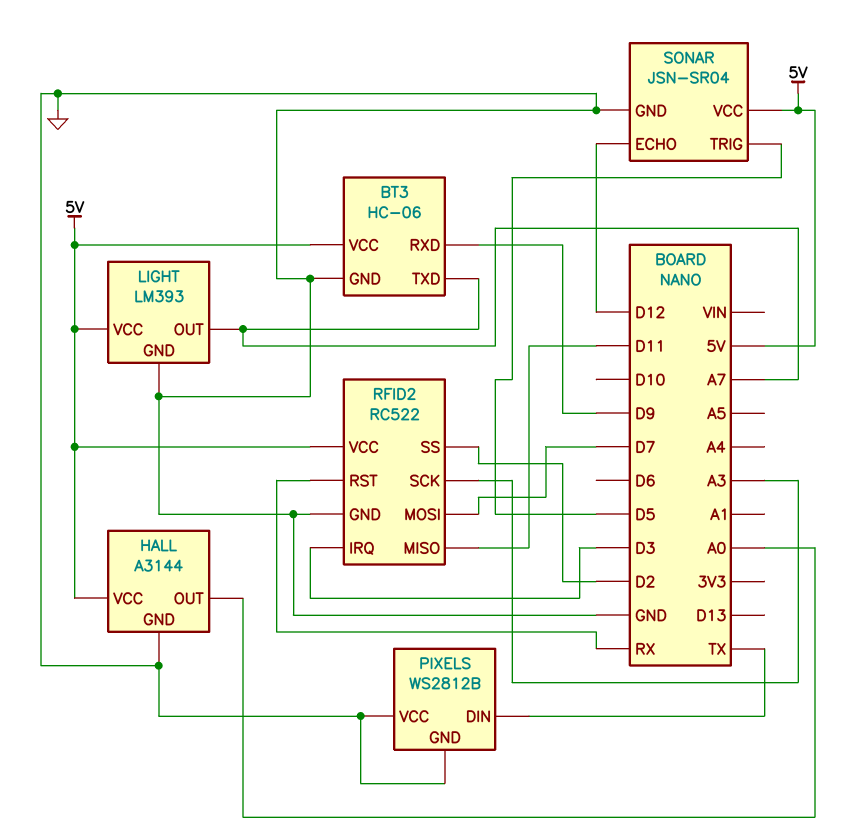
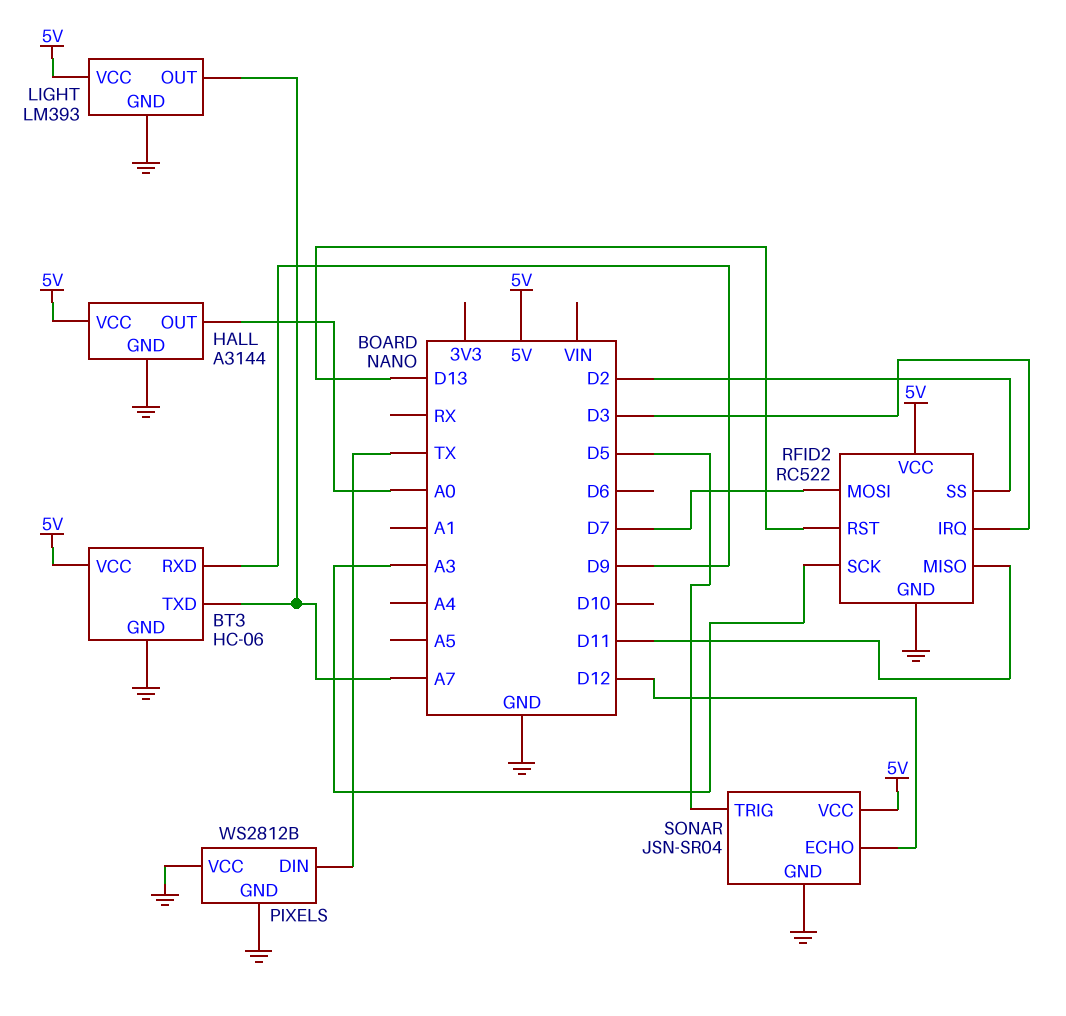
RFID2 pin RST: RX -> D13

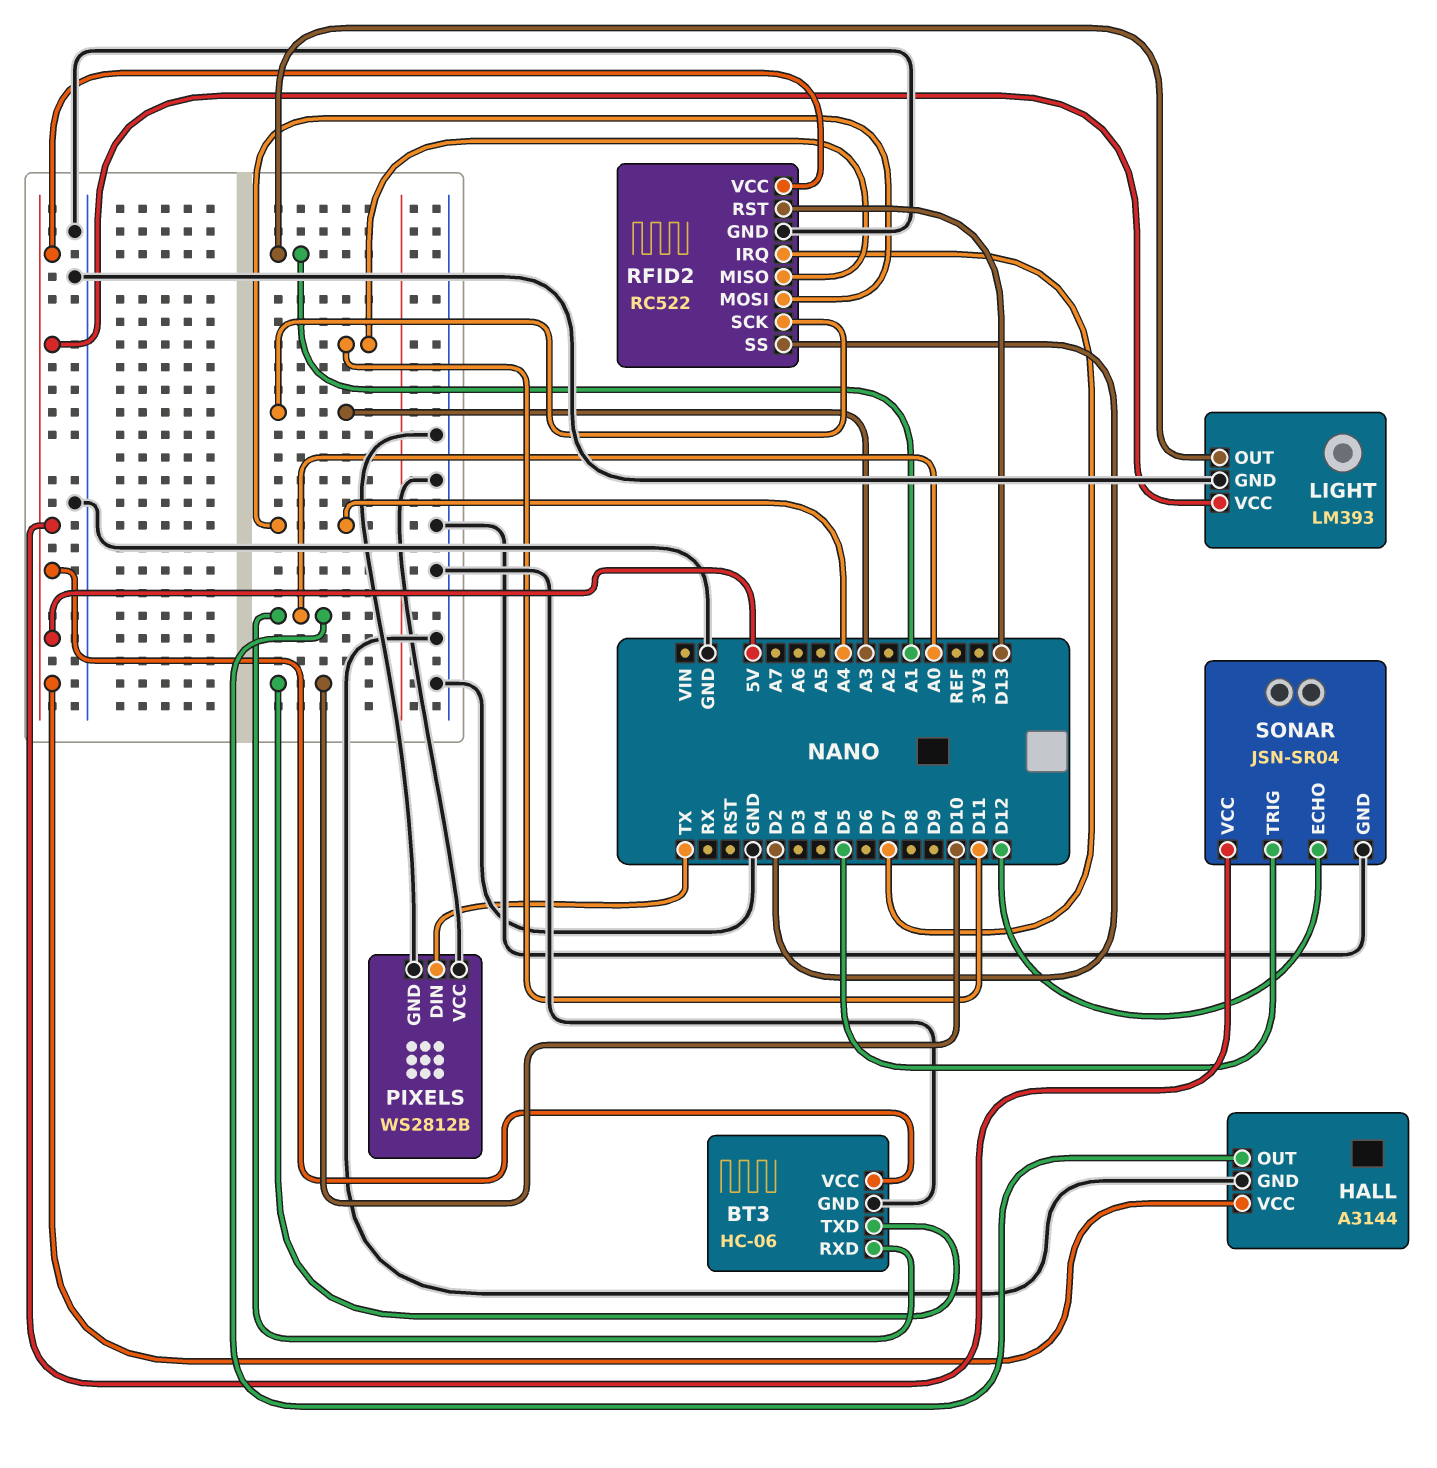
BT3 pin RXD: D9 -> A0
BT3 pin TXD: A7 -> D10
LIGHT pin OUT: A7 -> A1
RFID2 pin IRQ: D3 -> D7
RFID2 pin MOSI: D7 -> A4

